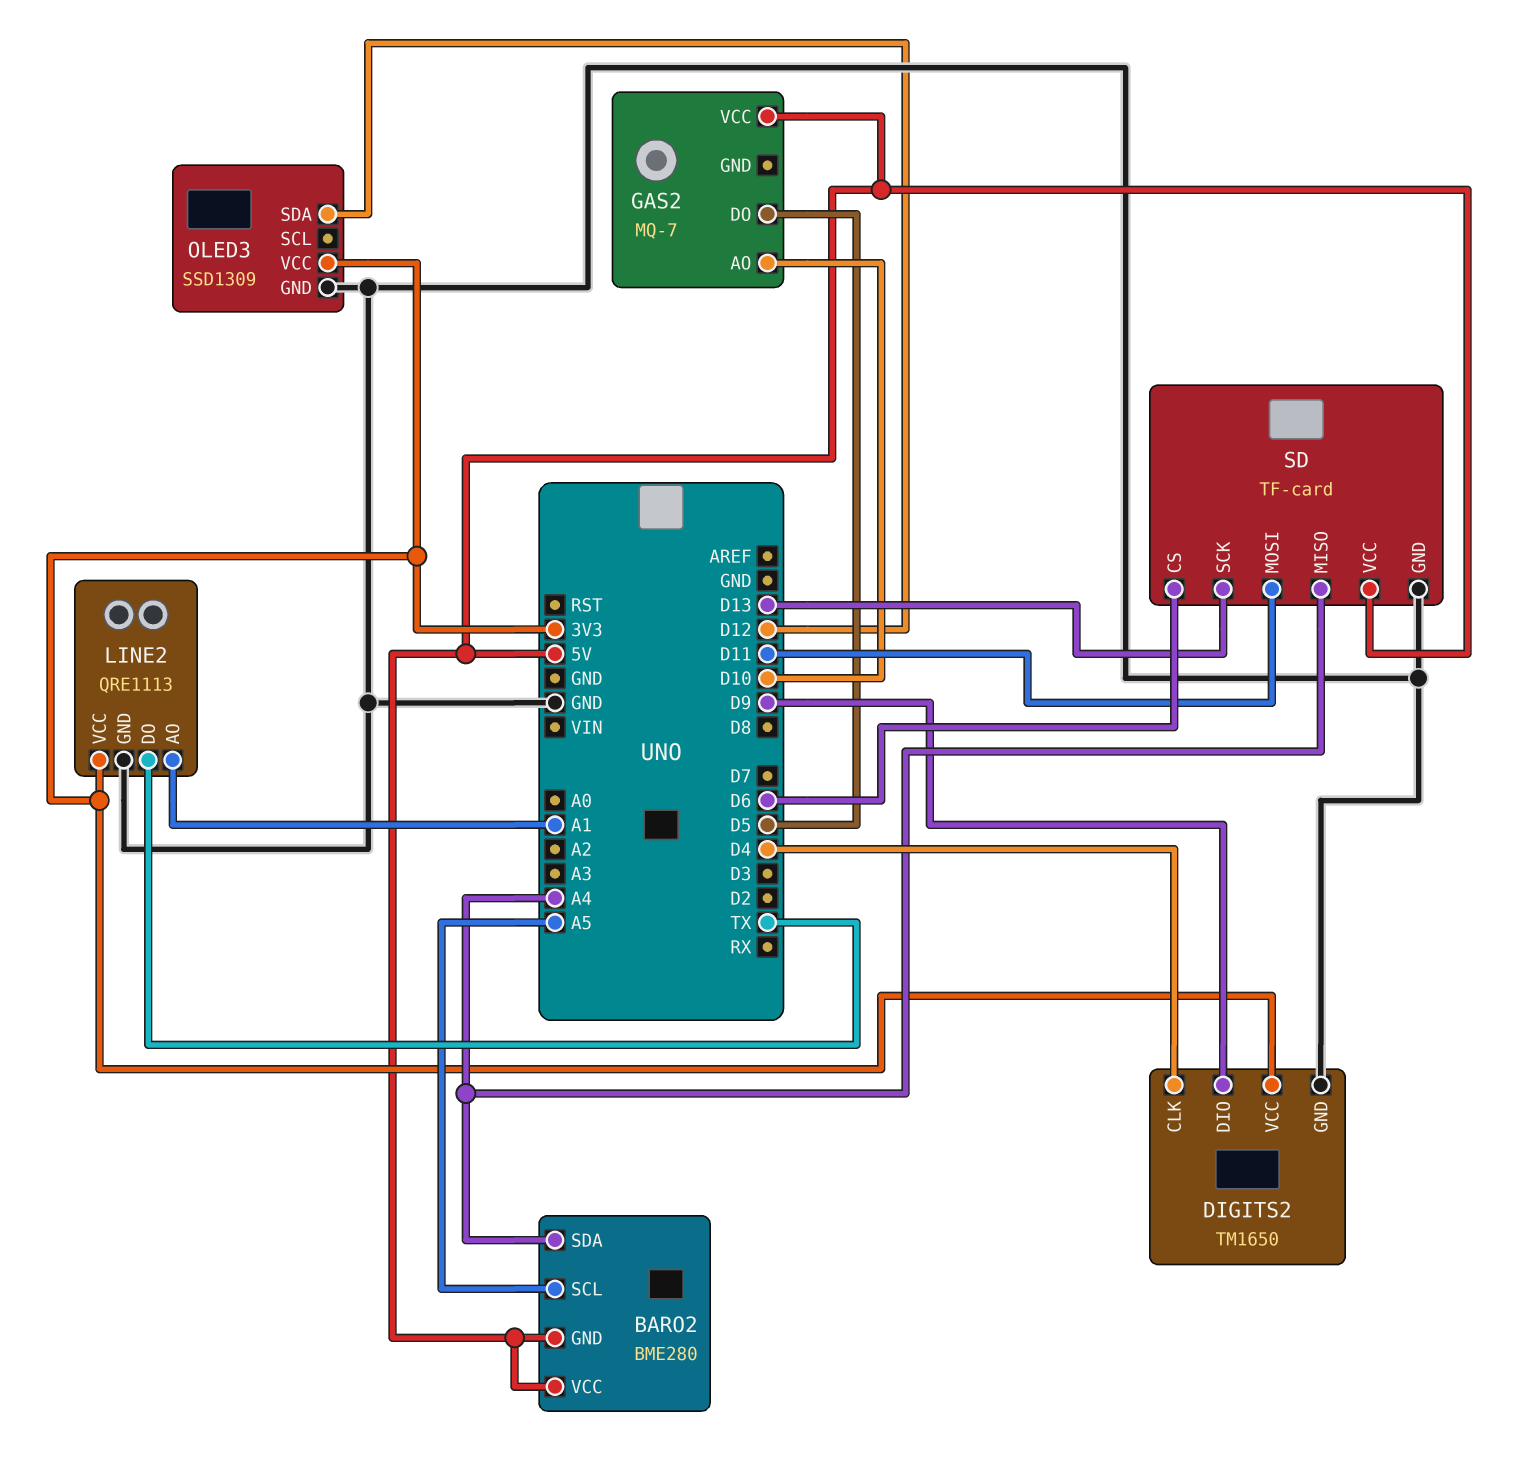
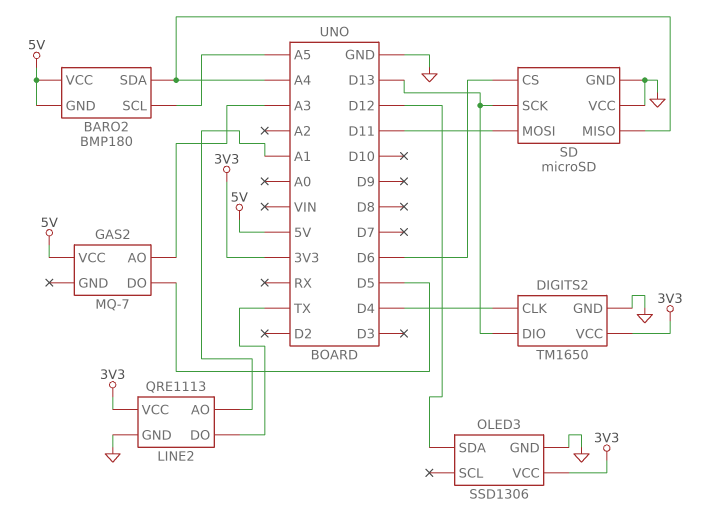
BARO2: BME280 -> BMP180
DIGITS2 pin DIO: D9 -> D13
GAS2 pin AO: D10 -> A3
OLED3: SSD1309 -> SSD1306
SD: TF-card -> microSD
SD pin VCC: 5V -> GND

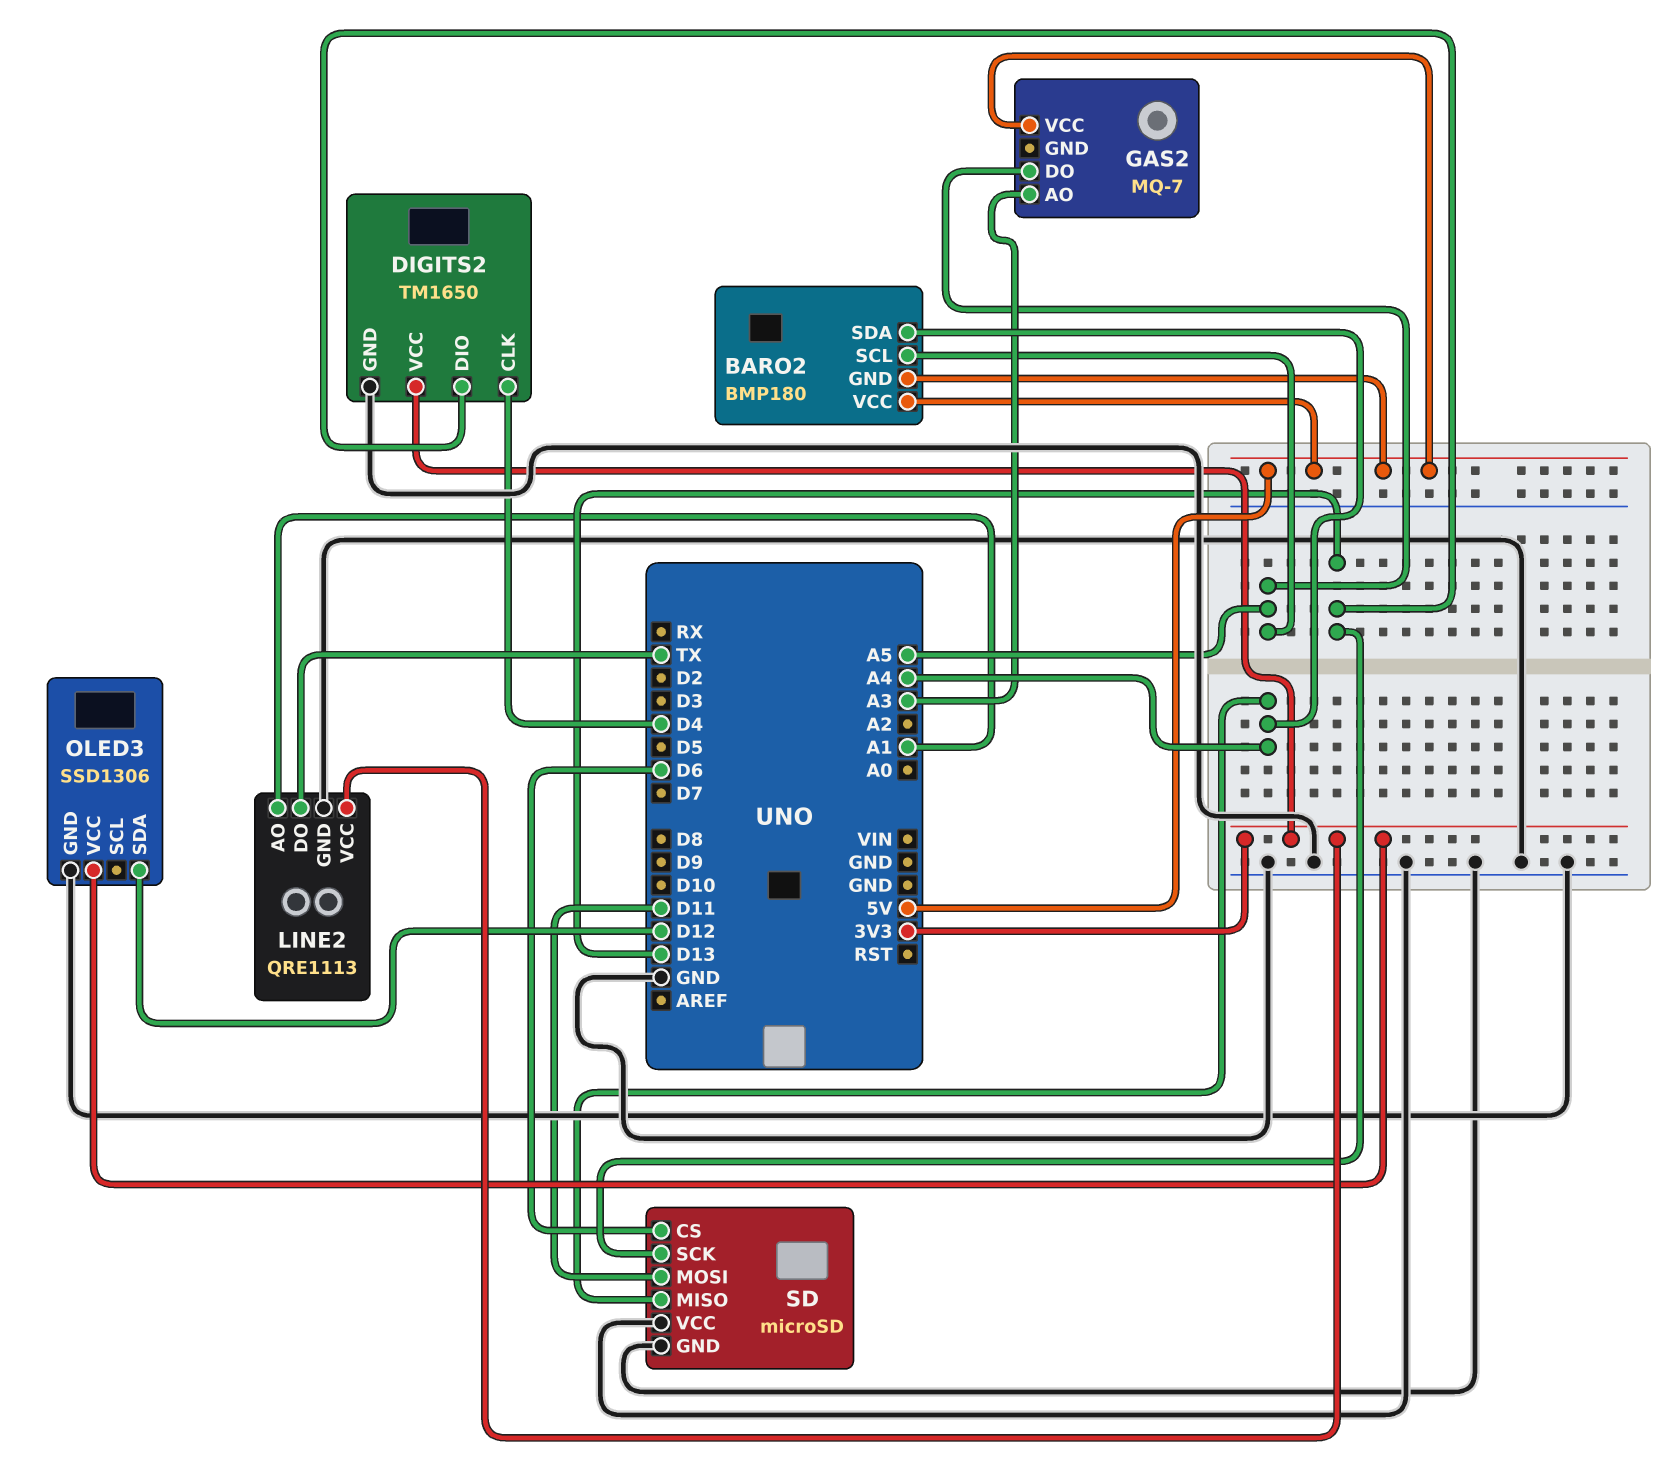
GAS2 pin DO: D5 -> A5

